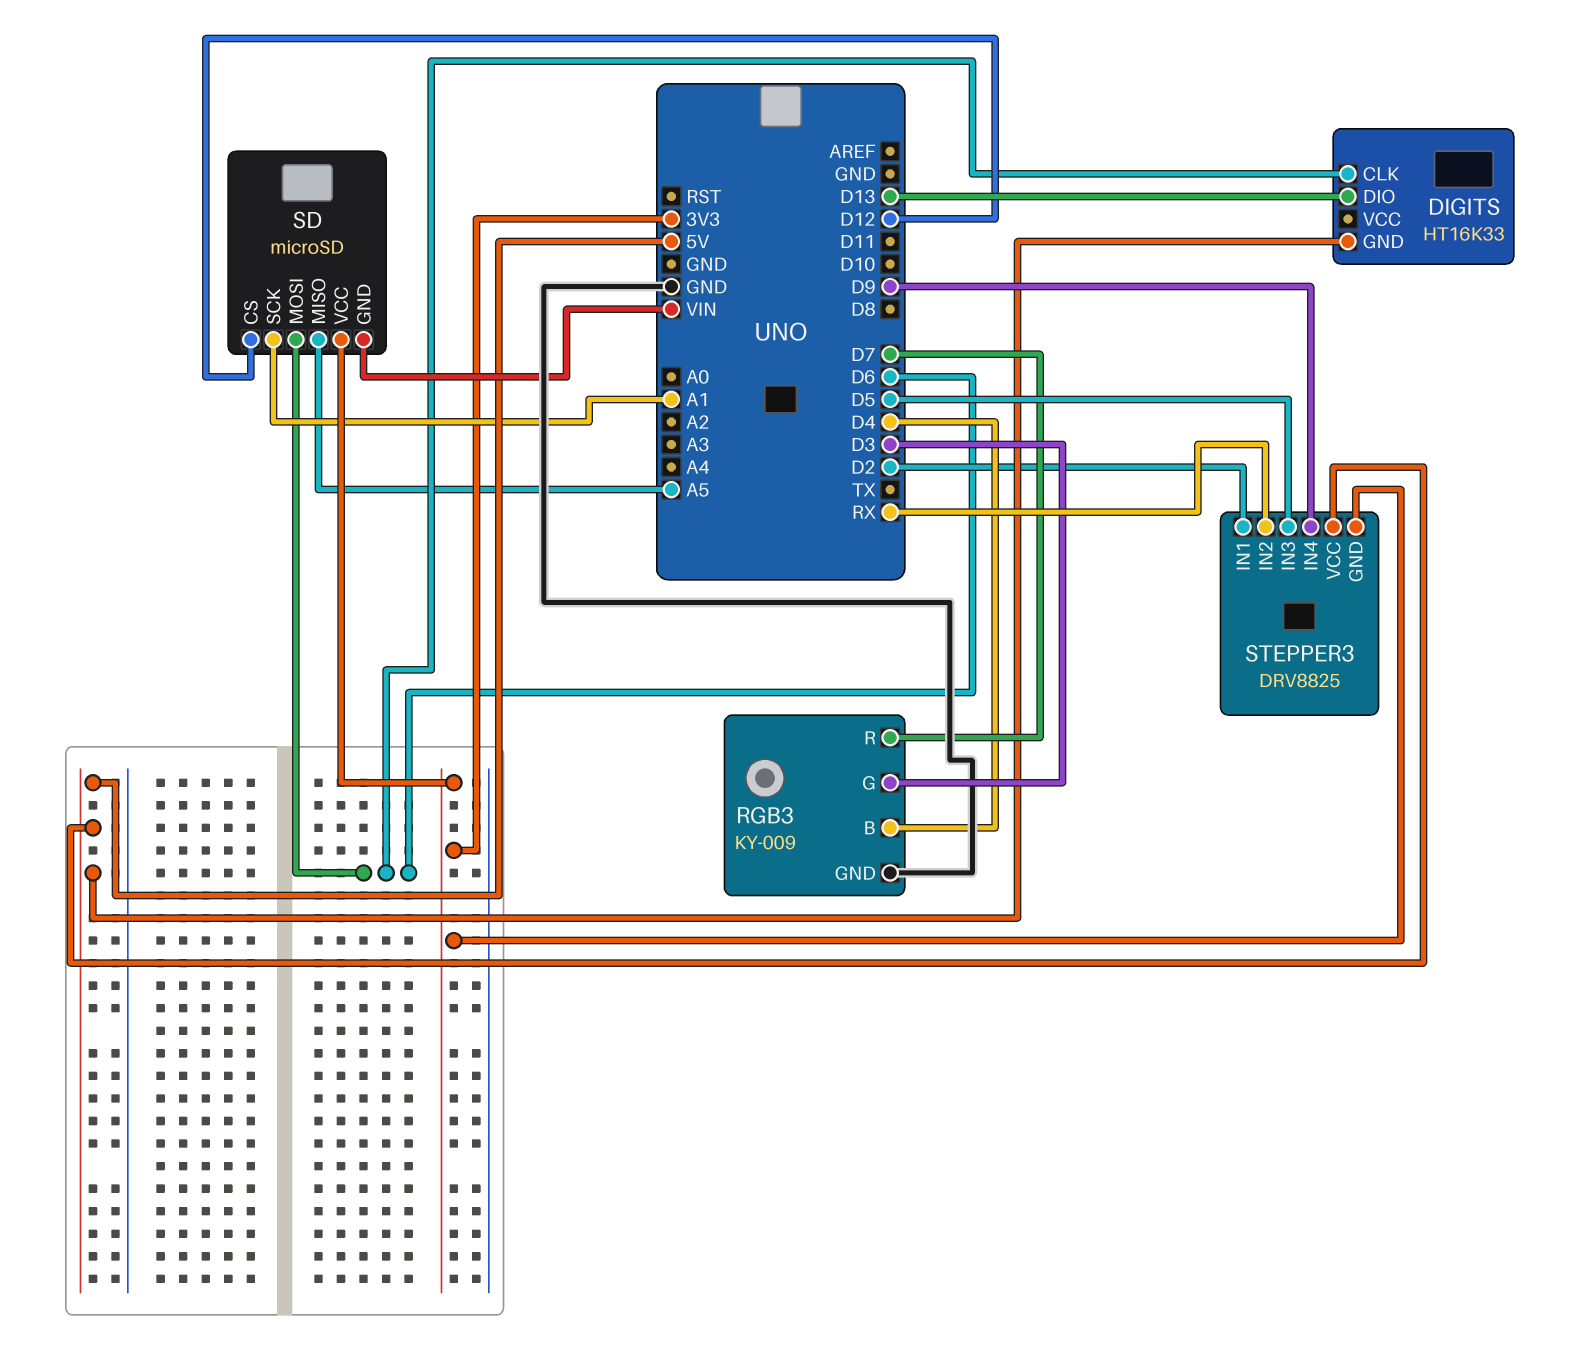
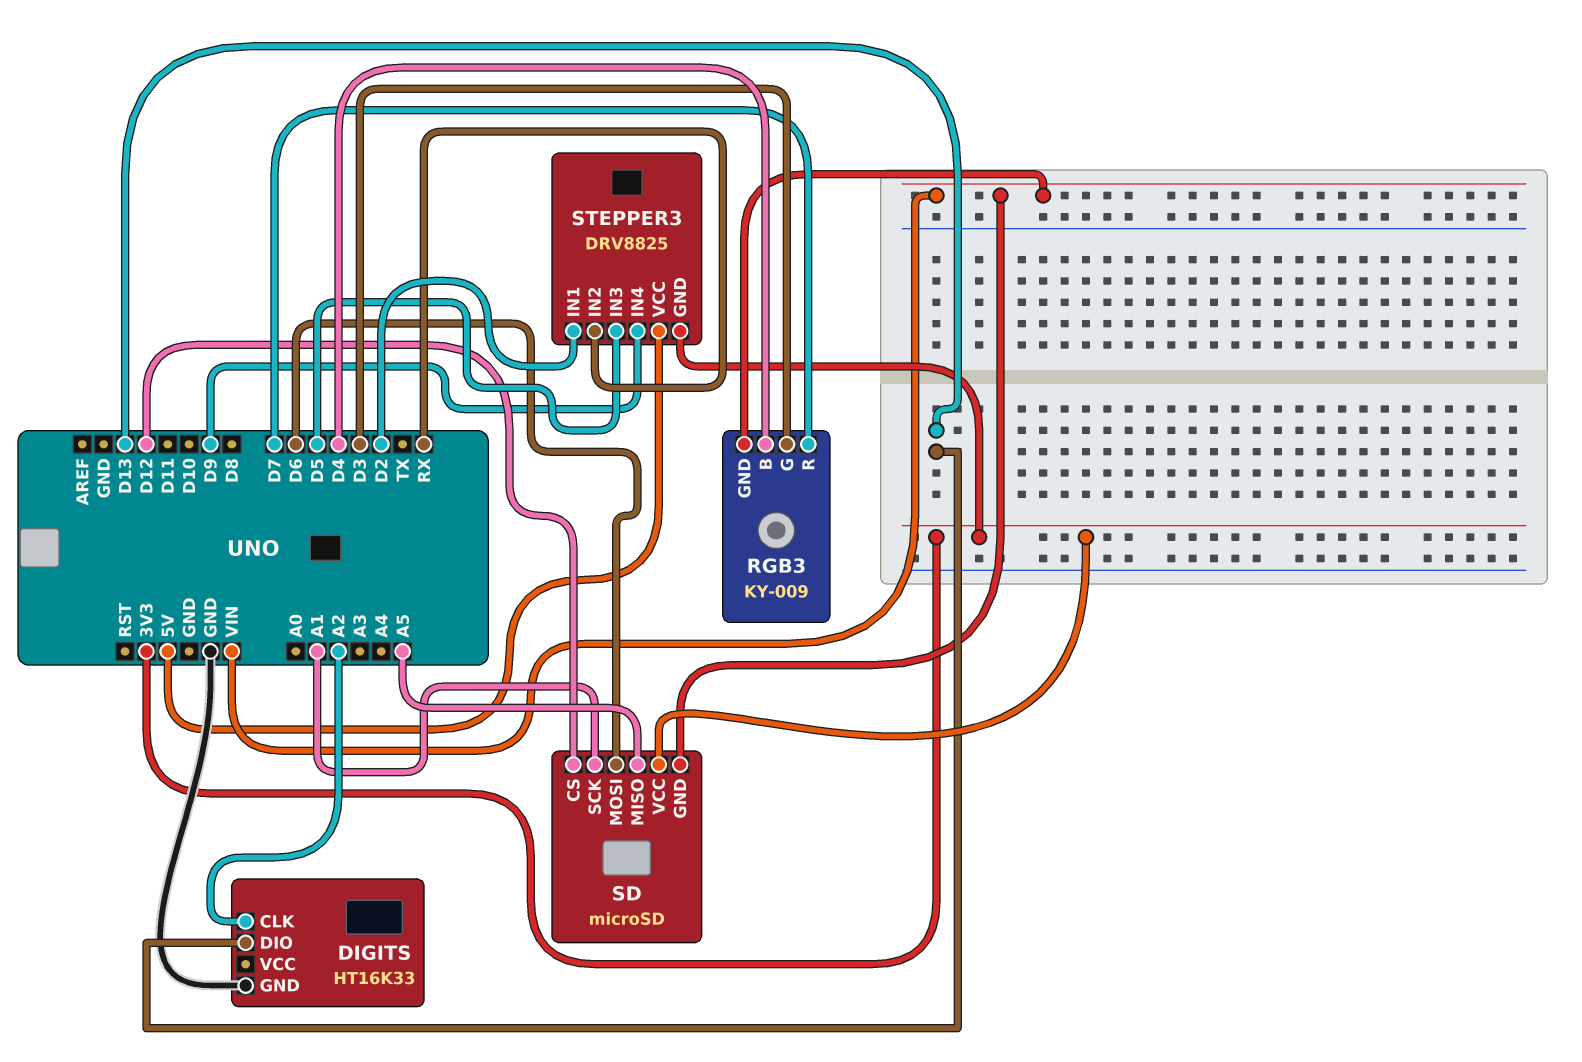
DIGITS pin CLK: D6 -> A2
DIGITS pin GND: 5V -> GND
RGB3 pin GND: GND -> VIN

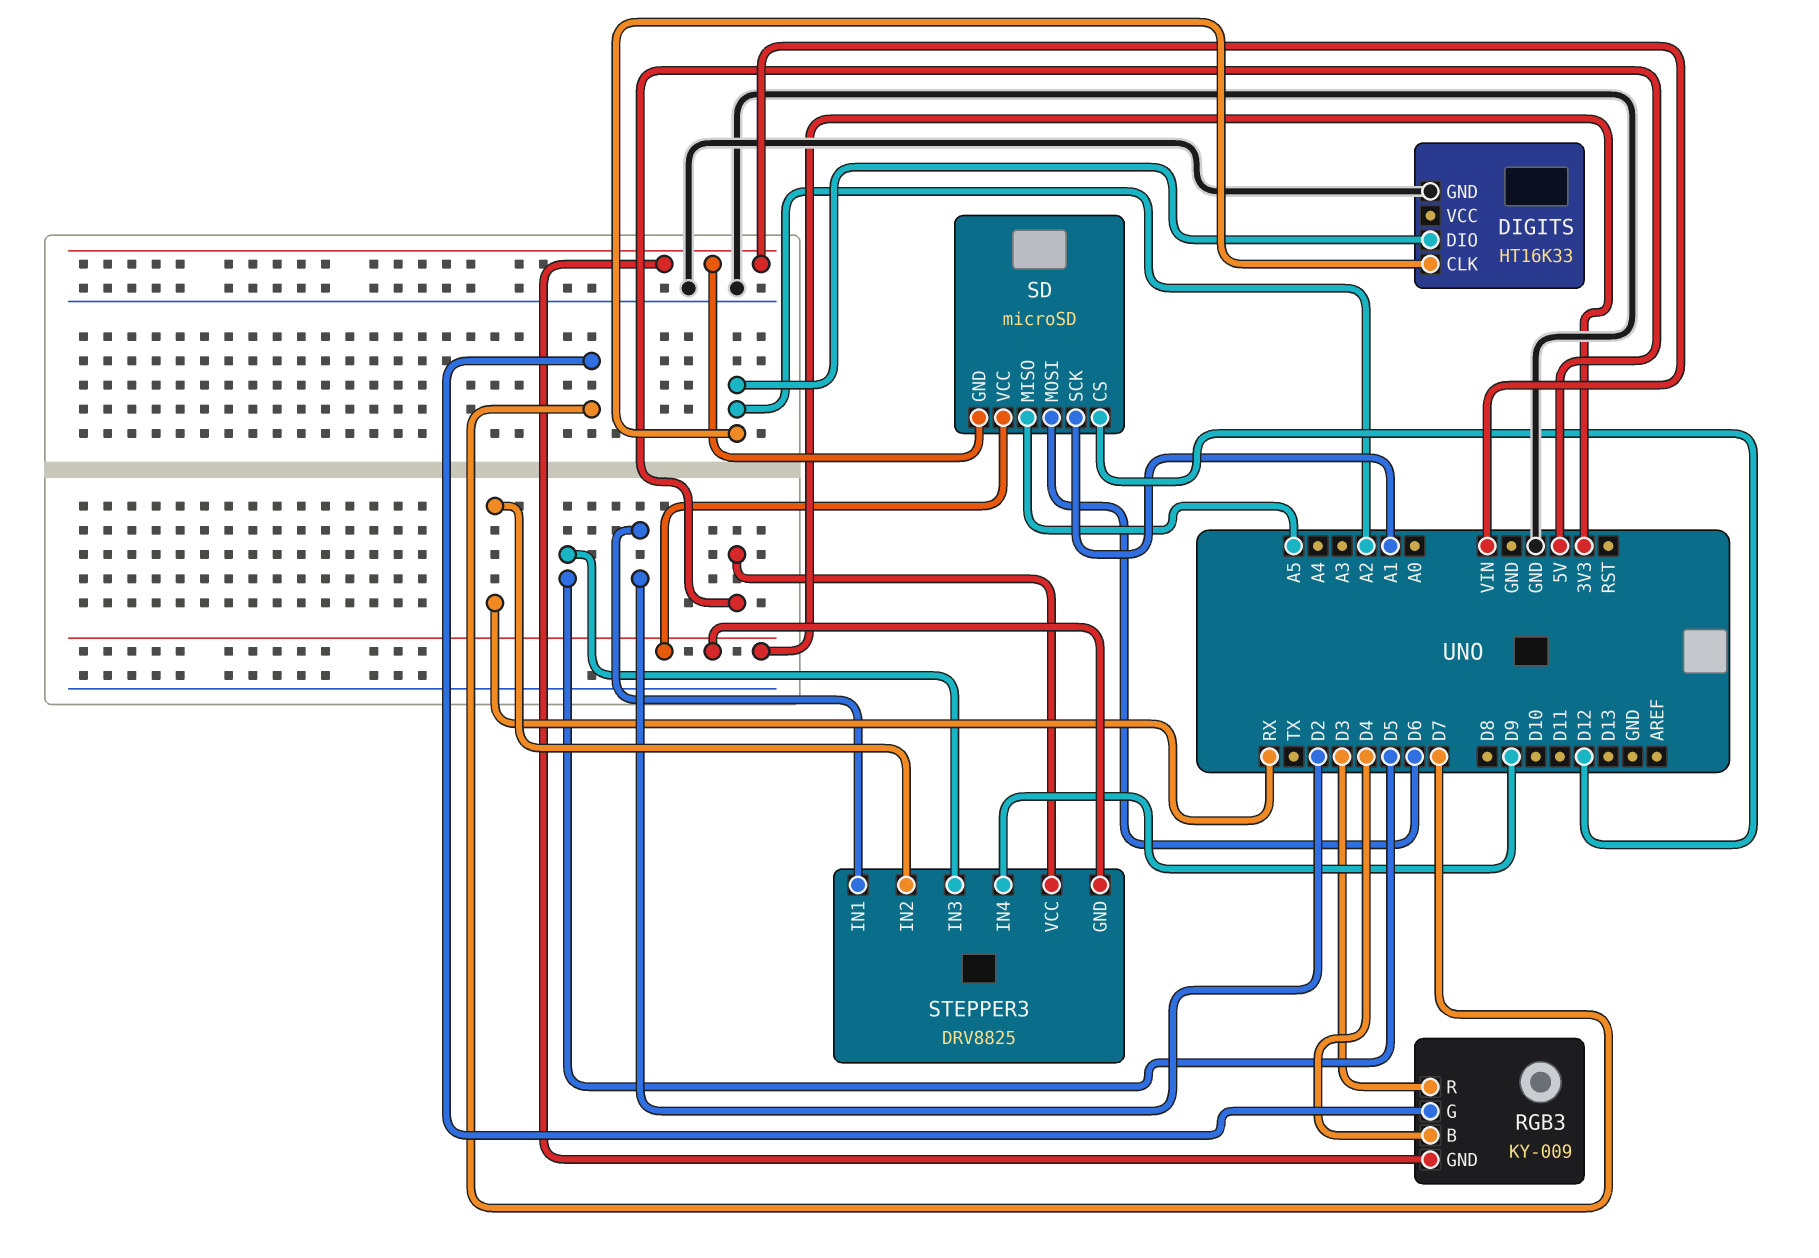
DIGITS pin DIO: D13 -> A2
RGB3 pin G: D3 -> D7
RGB3 pin R: D7 -> D3

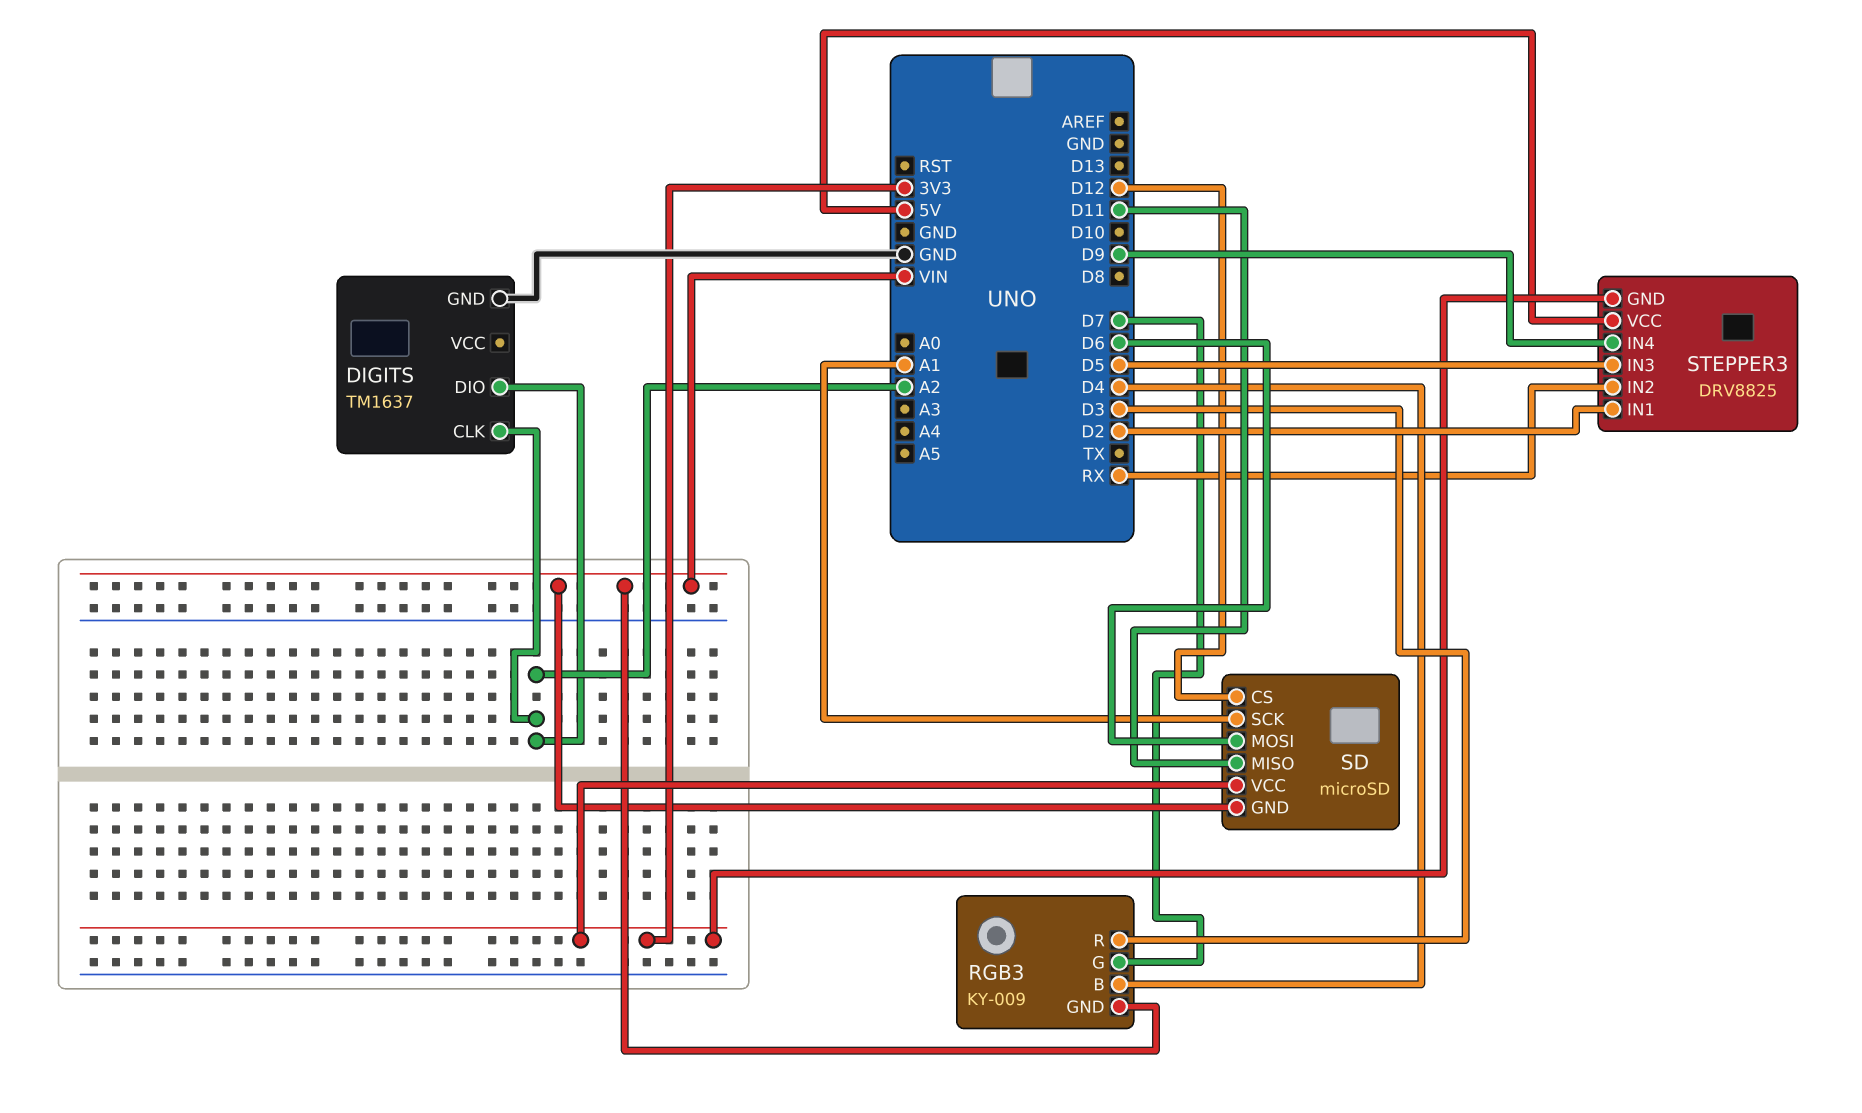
DIGITS: HT16K33 -> TM1637
SD pin MISO: A5 -> D11

